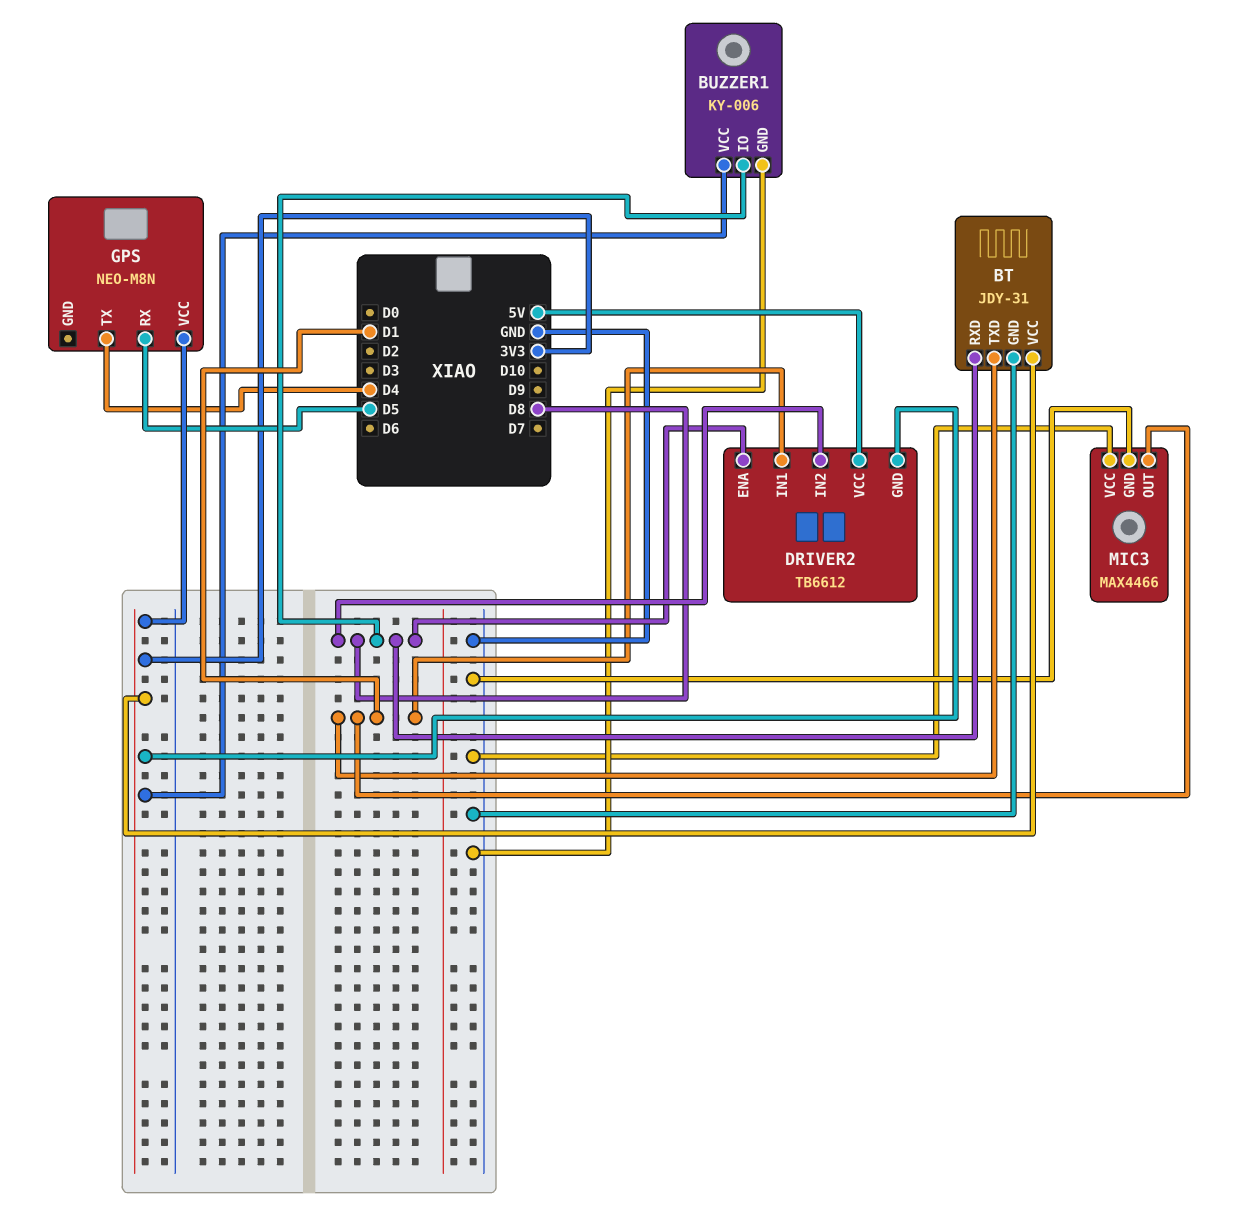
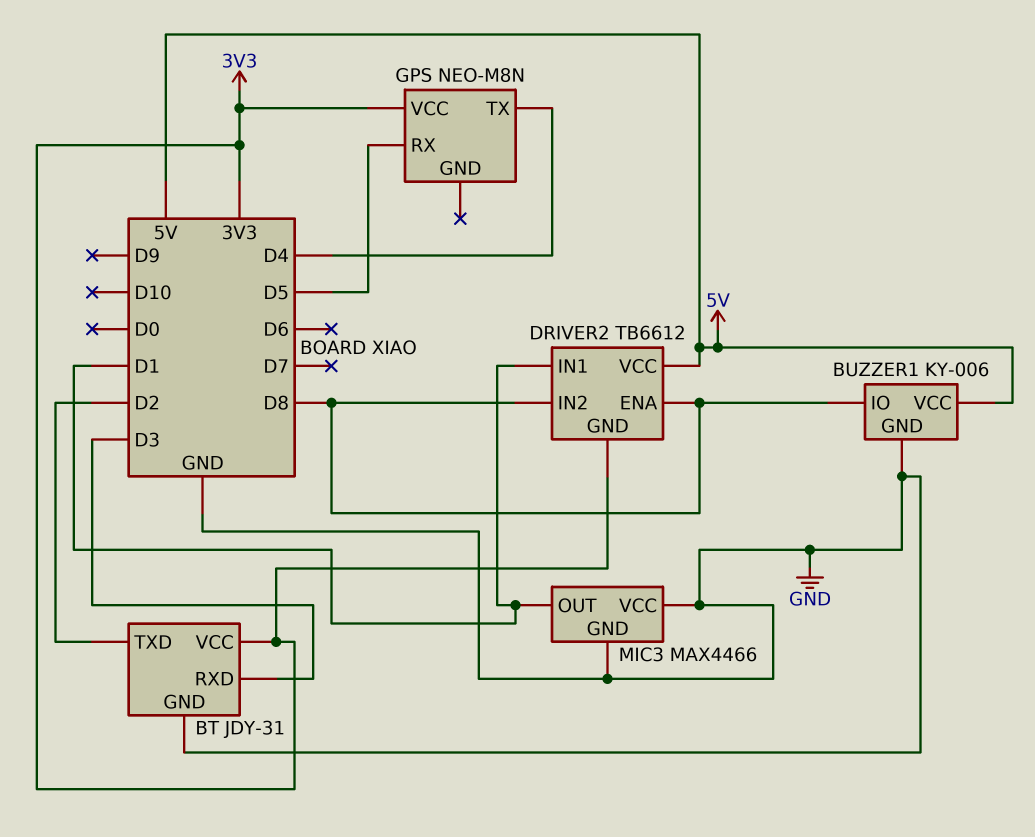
BT pin RXD: D8 -> D3
BT pin TXD: D1 -> D2
BUZZER1 pin VCC: 3V3 -> 5V

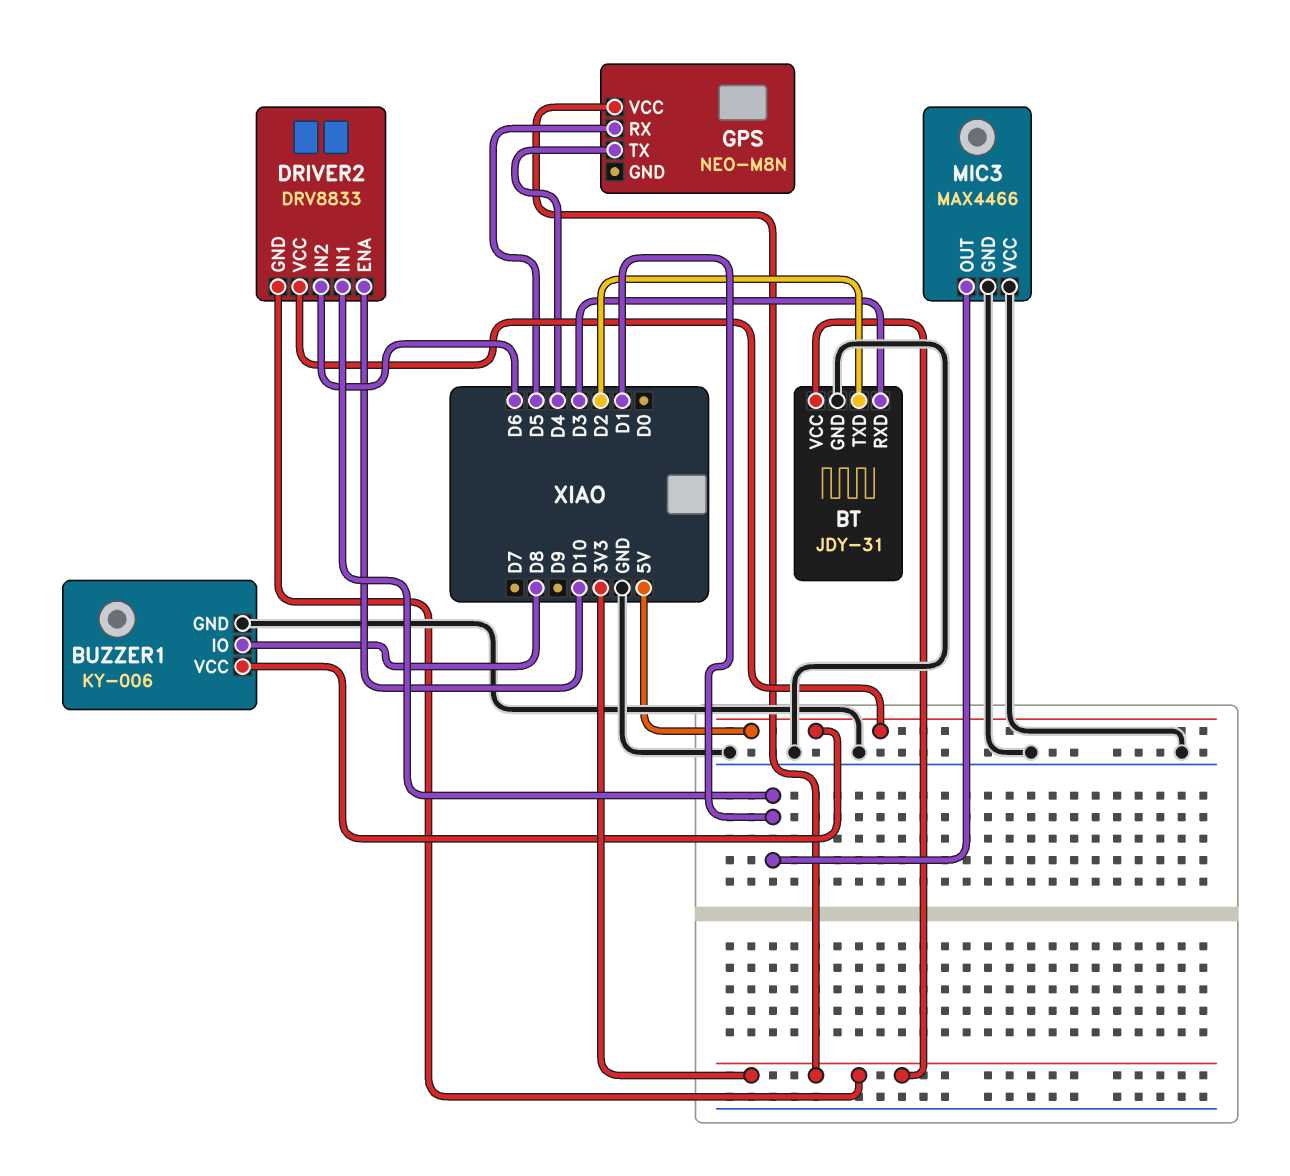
DRIVER2: TB6612 -> DRV8833
DRIVER2 pin ENA: D8 -> D10
DRIVER2 pin IN2: D8 -> D6

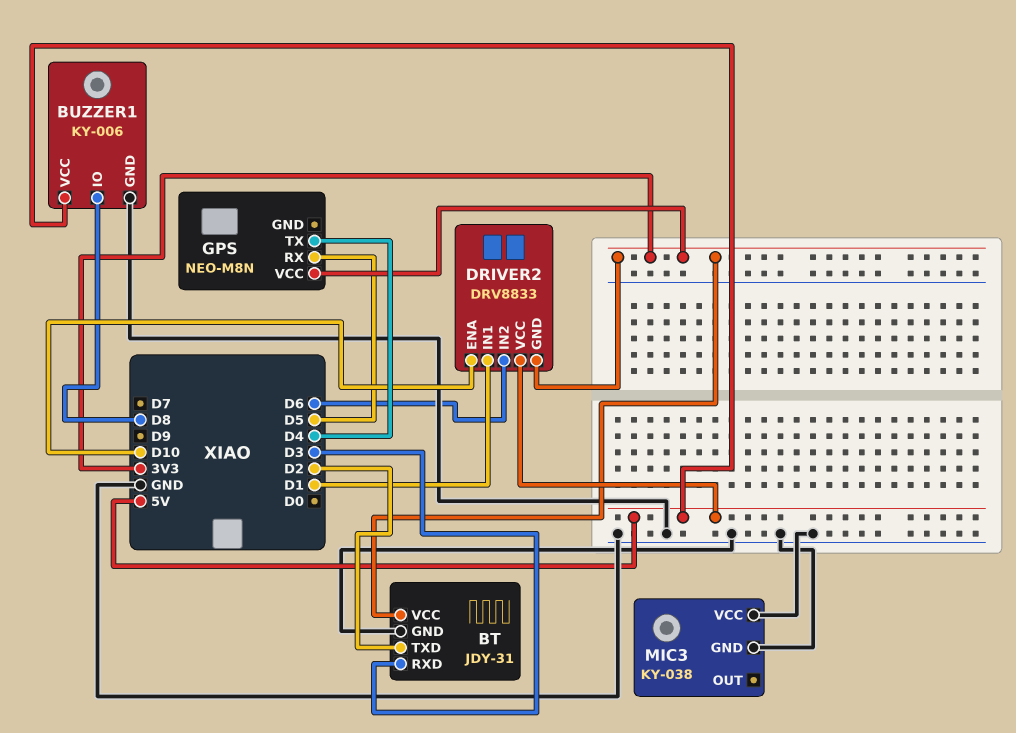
MIC3: MAX4466 -> KY-038
MIC3 pin OUT: D1 -> none

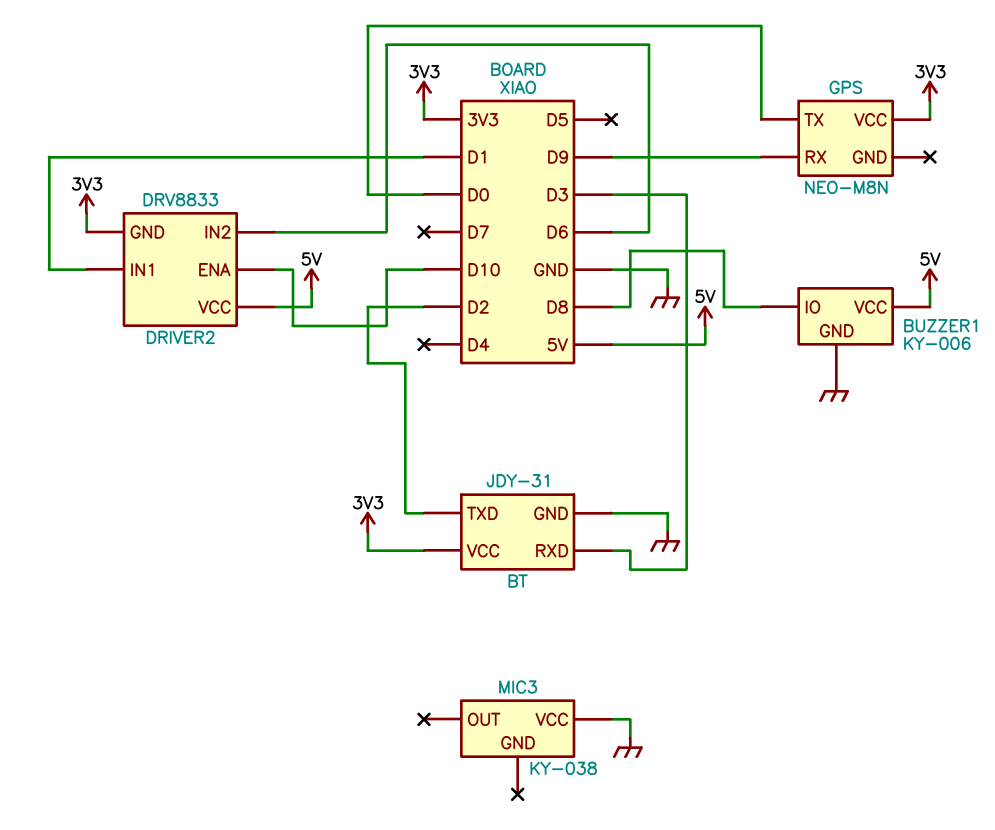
GPS pin RX: D5 -> D9
GPS pin TX: D4 -> D0
MIC3 pin GND: GND -> none

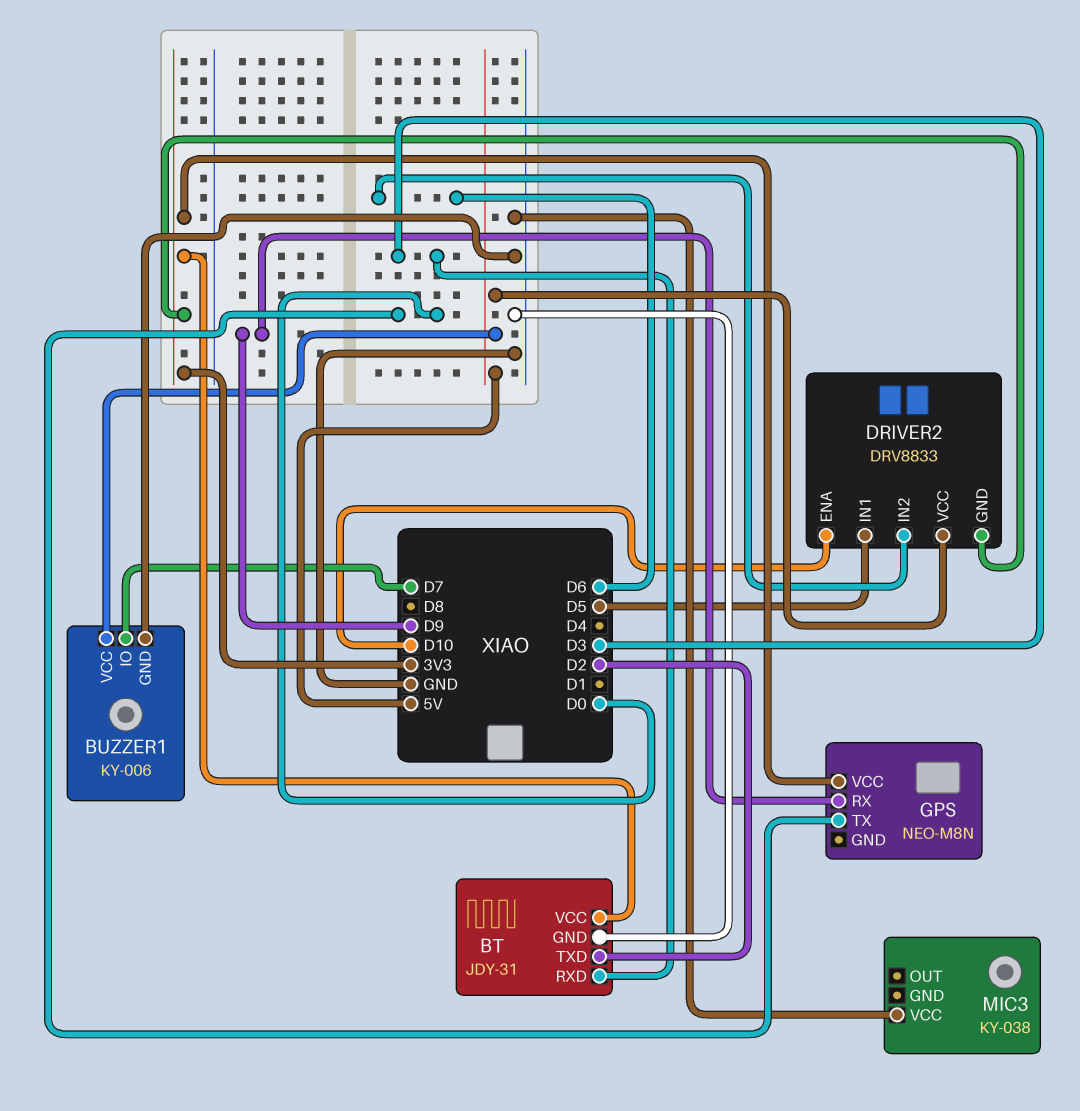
BUZZER1 pin IO: D8 -> D7
DRIVER2 pin IN1: D1 -> D5

